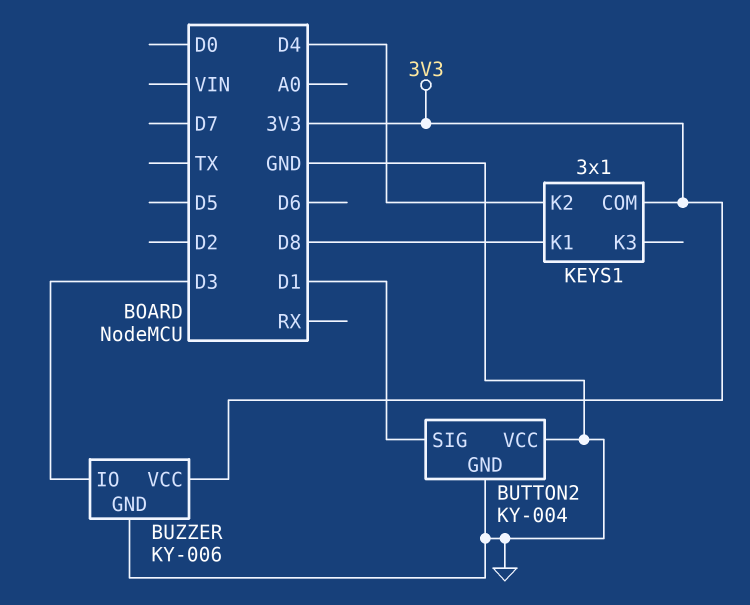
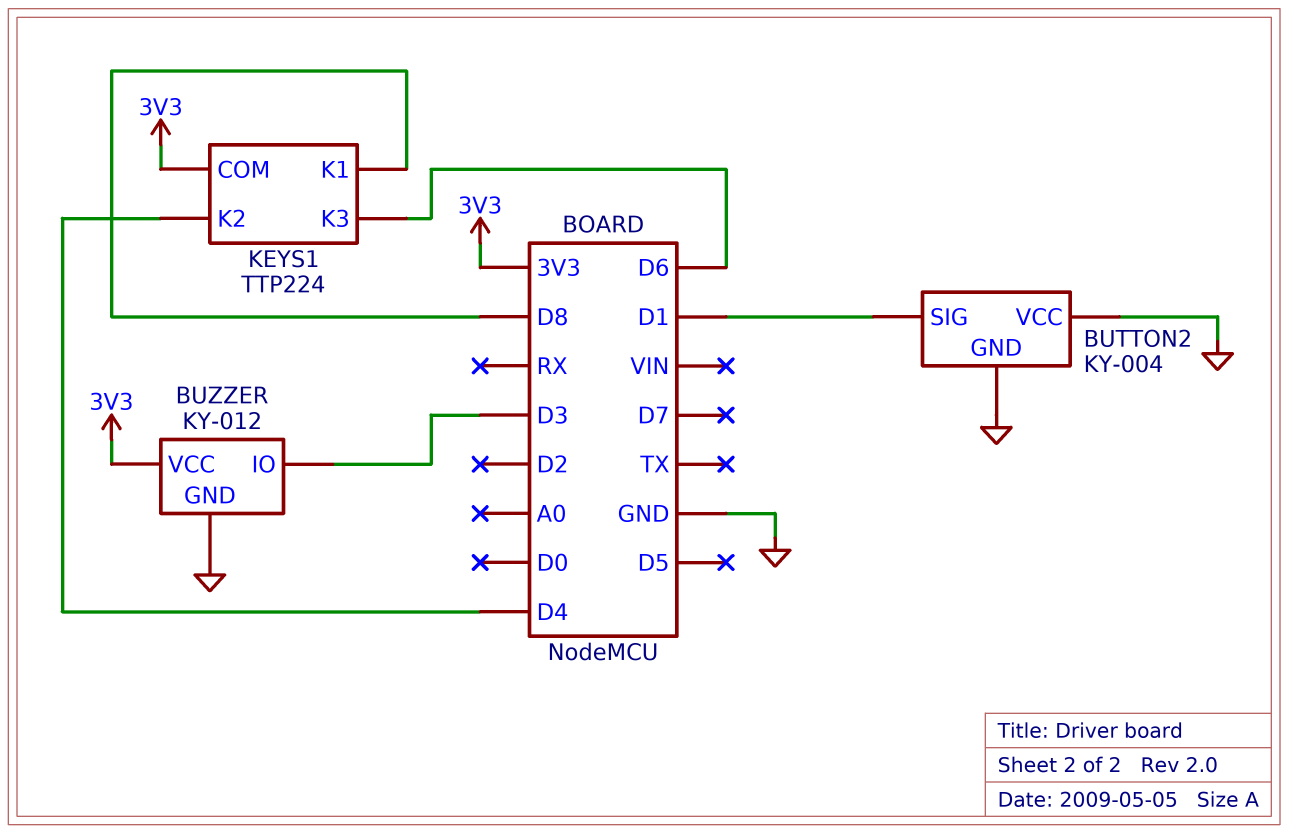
BUZZER: KY-006 -> KY-012
KEYS1: 3x1 -> TTP224
KEYS1 pin K3: none -> D6

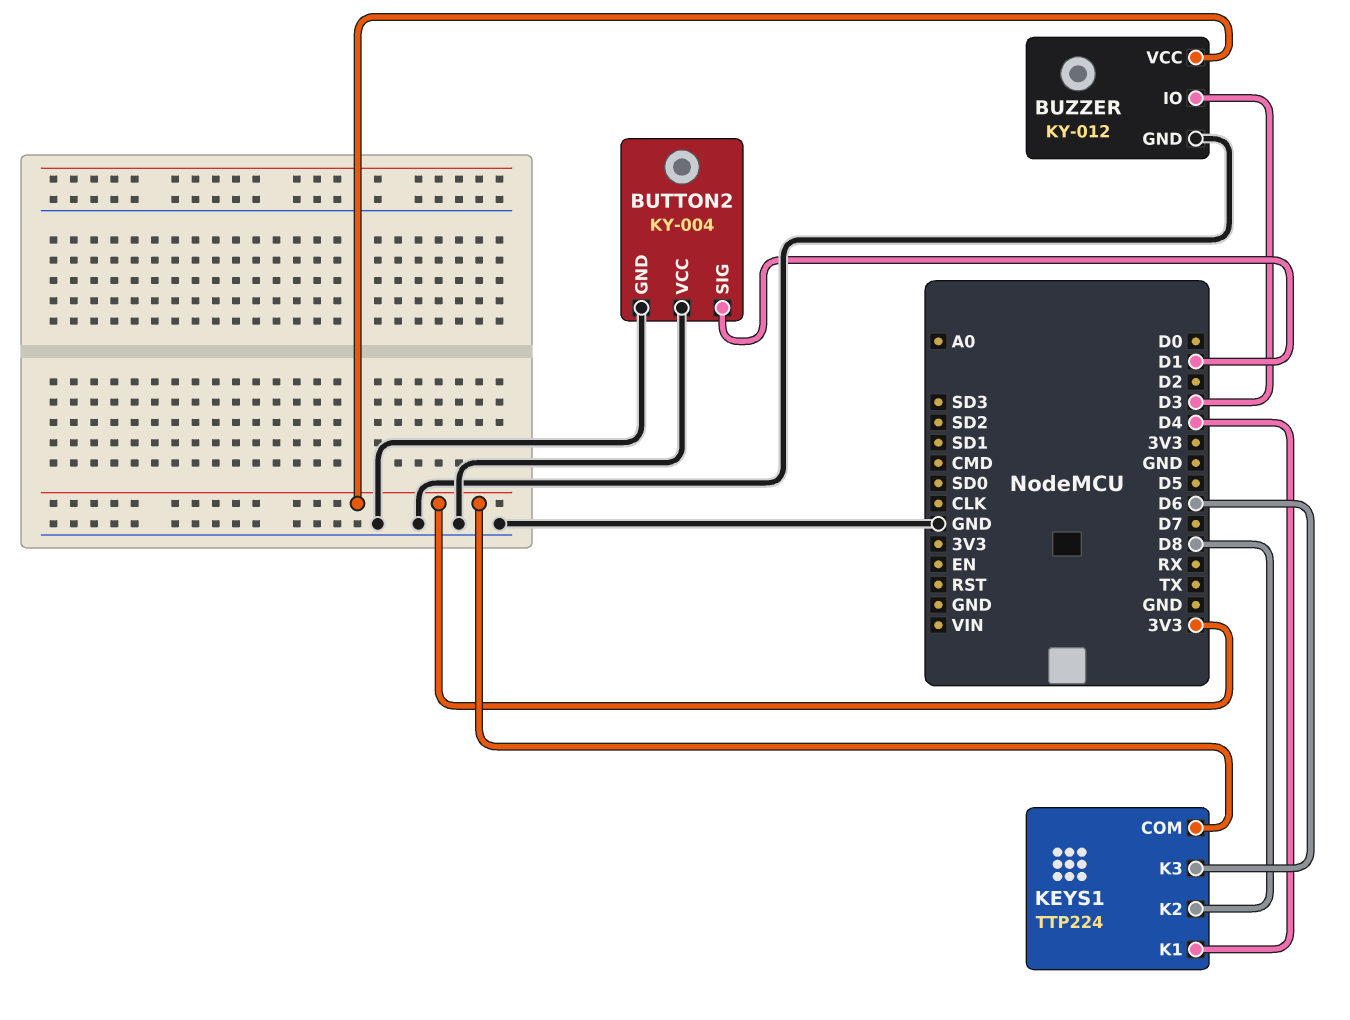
KEYS1 pin K1: D8 -> D4
KEYS1 pin K2: D4 -> D8

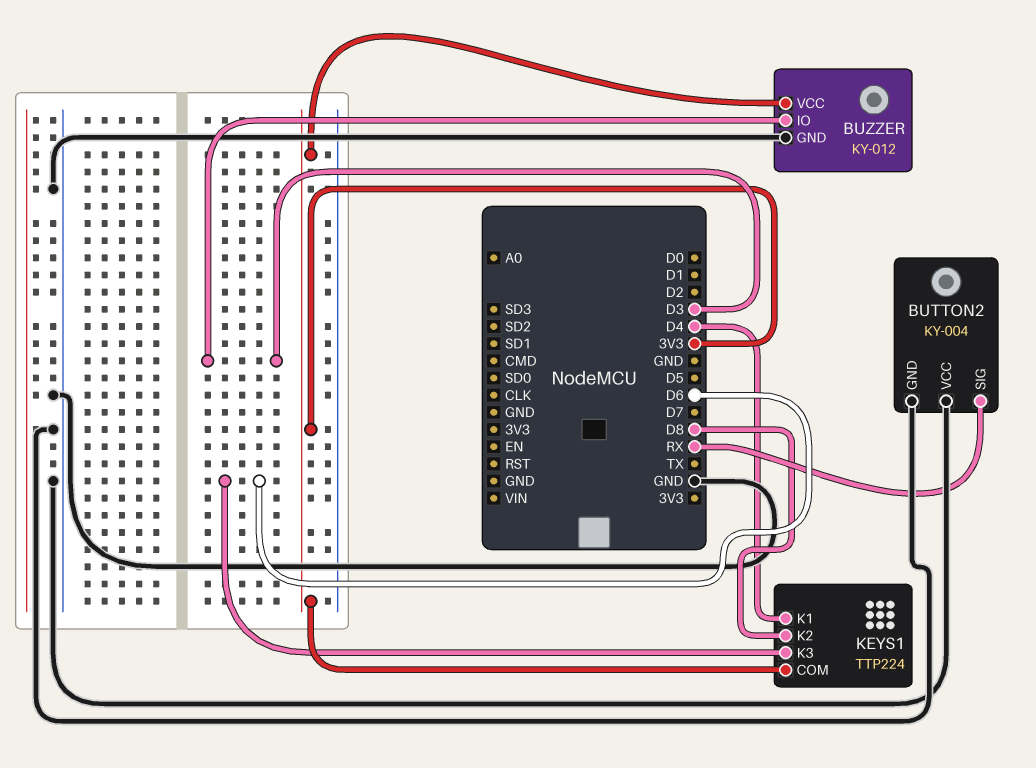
BUTTON2 pin SIG: D1 -> RX

